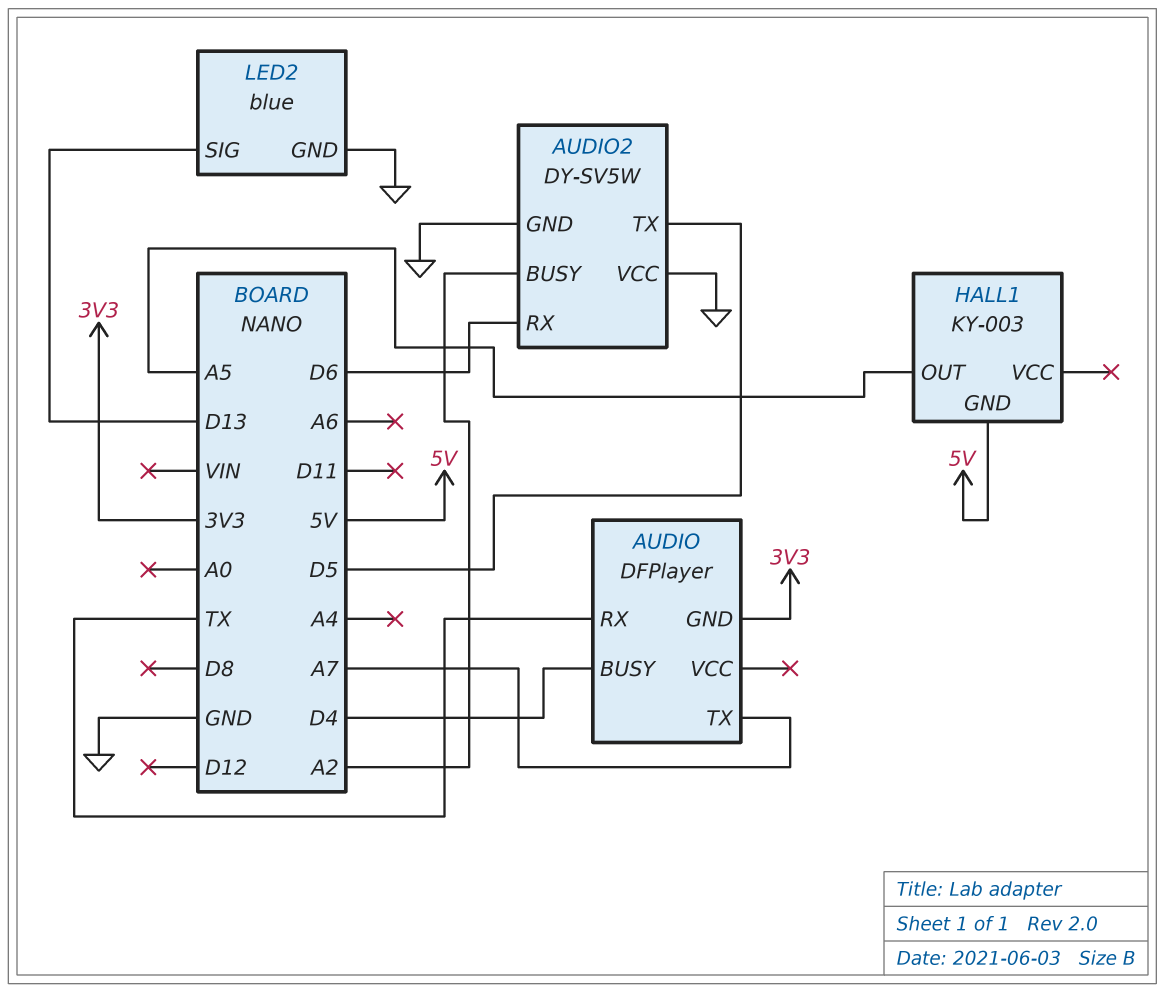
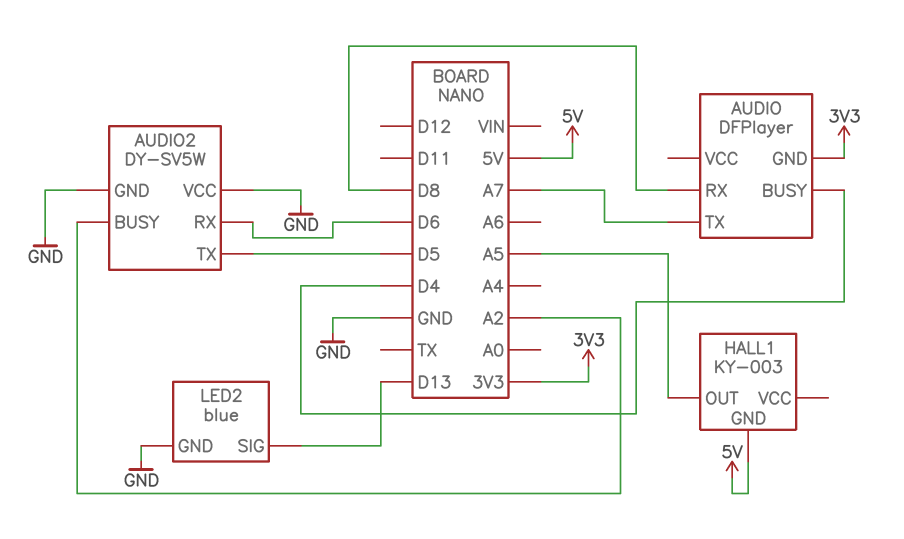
AUDIO pin RX: TX -> D8

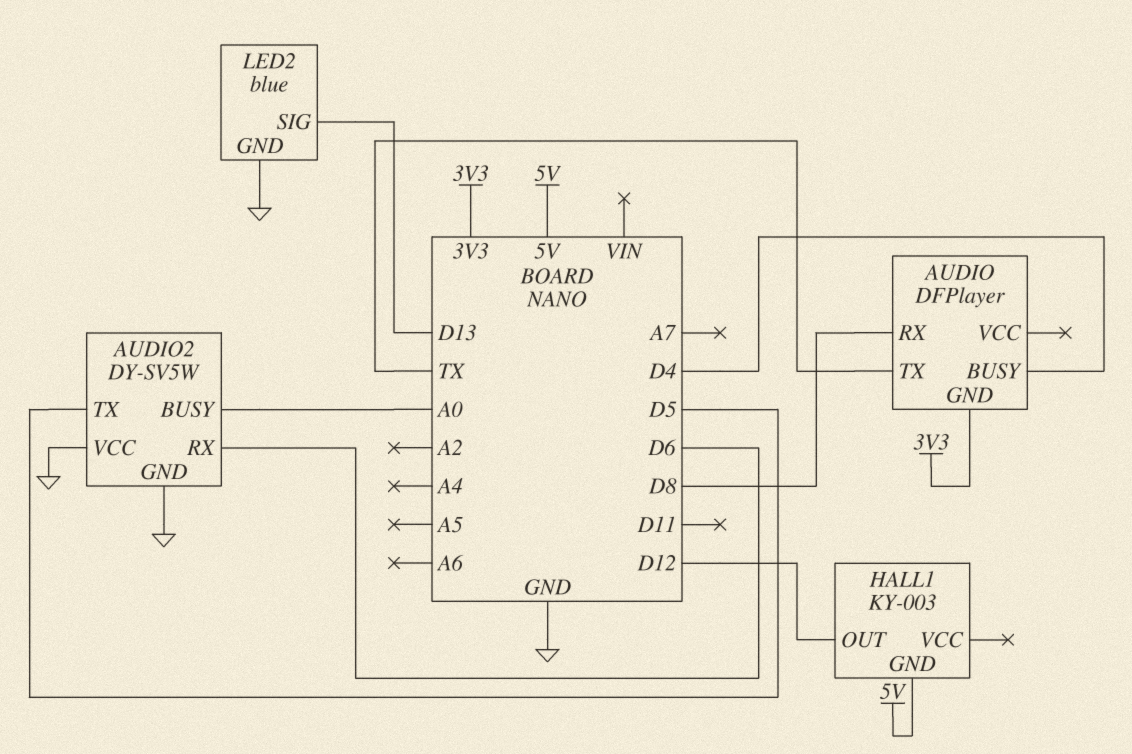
AUDIO pin TX: A7 -> TX
AUDIO2 pin BUSY: A2 -> A0
HALL1 pin OUT: A5 -> D12

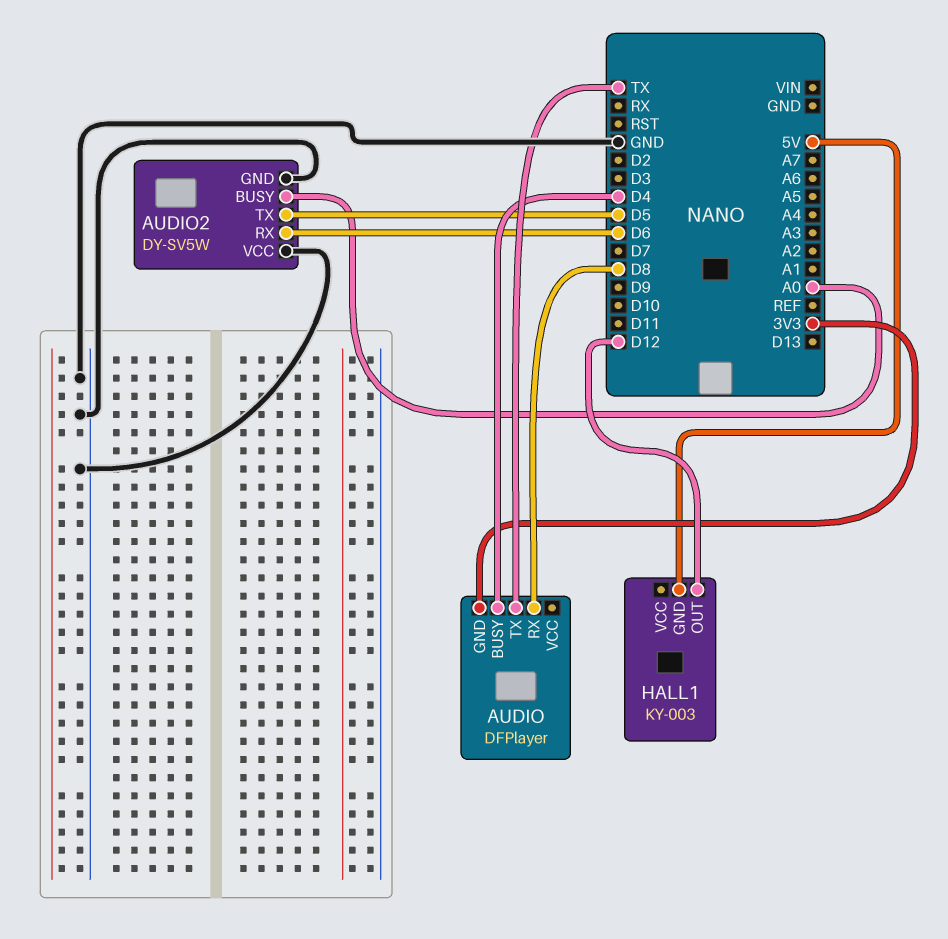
LED2: blue -> none
LED2 pin GND: GND -> none
LED2 pin SIG: D13 -> none

